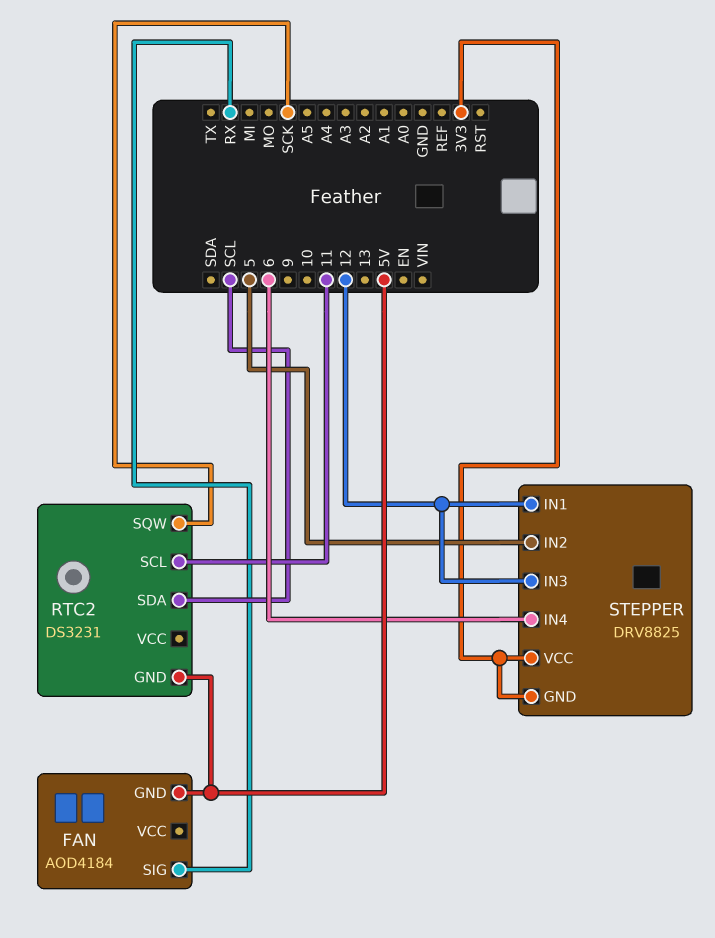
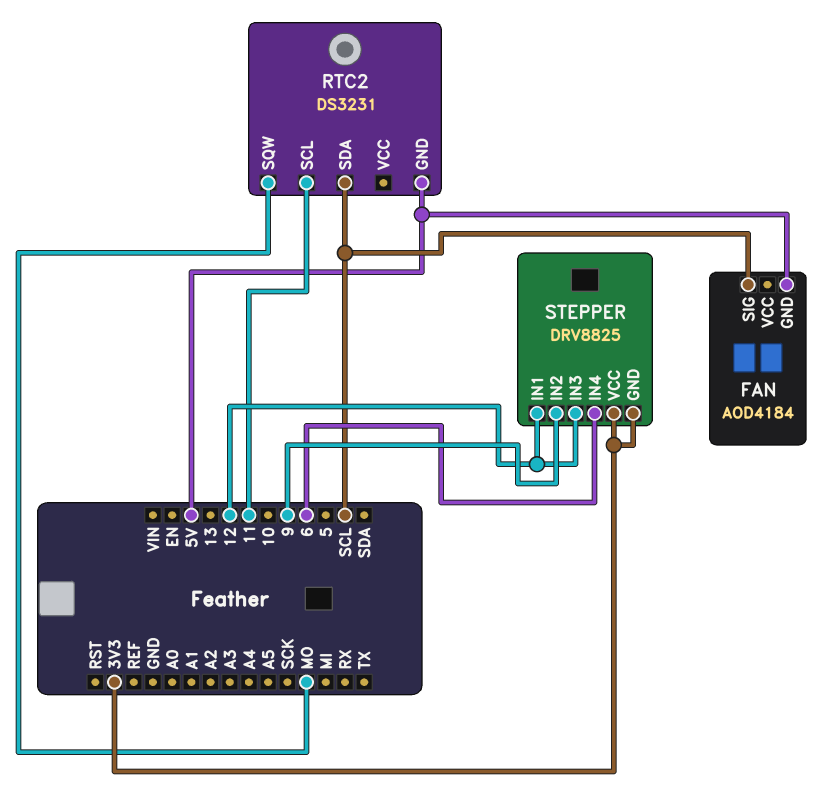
FAN pin SIG: RX -> SCL
RTC2 pin SQW: SCK -> MO
STEPPER pin IN2: 5 -> 9

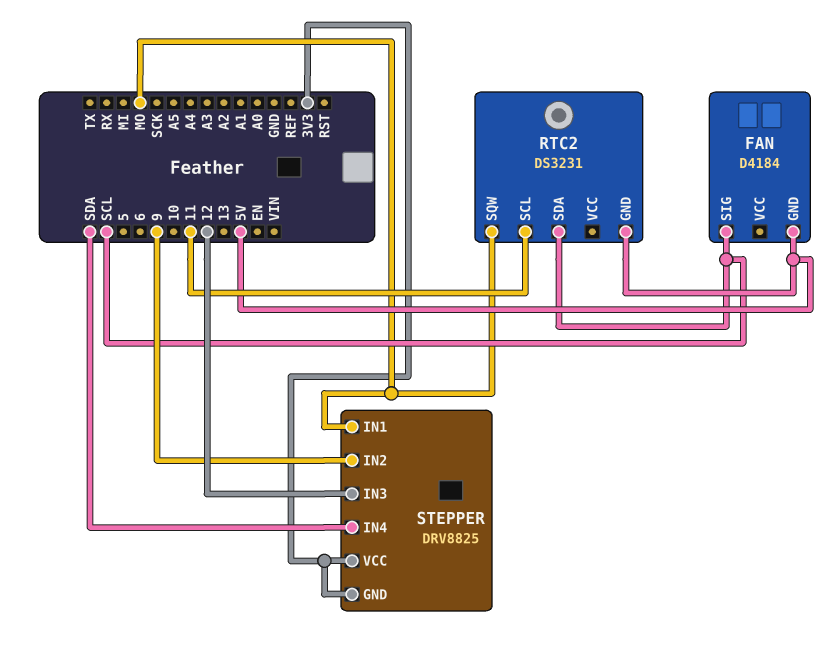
FAN: AOD4184 -> D4184
STEPPER pin IN1: 12 -> MO
STEPPER pin IN4: 6 -> SDA

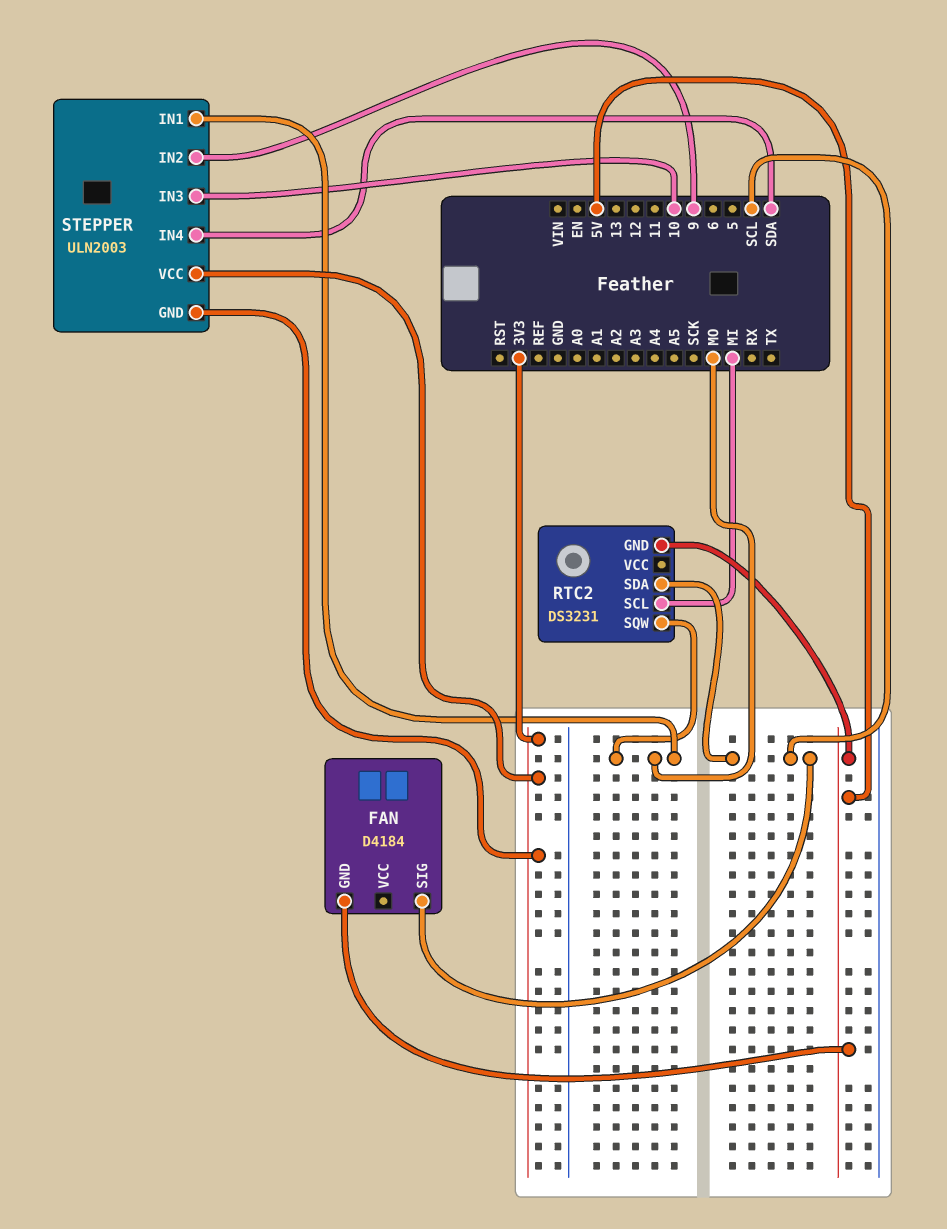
RTC2 pin SCL: 11 -> MI
STEPPER: DRV8825 -> ULN2003
STEPPER pin IN3: 12 -> 10

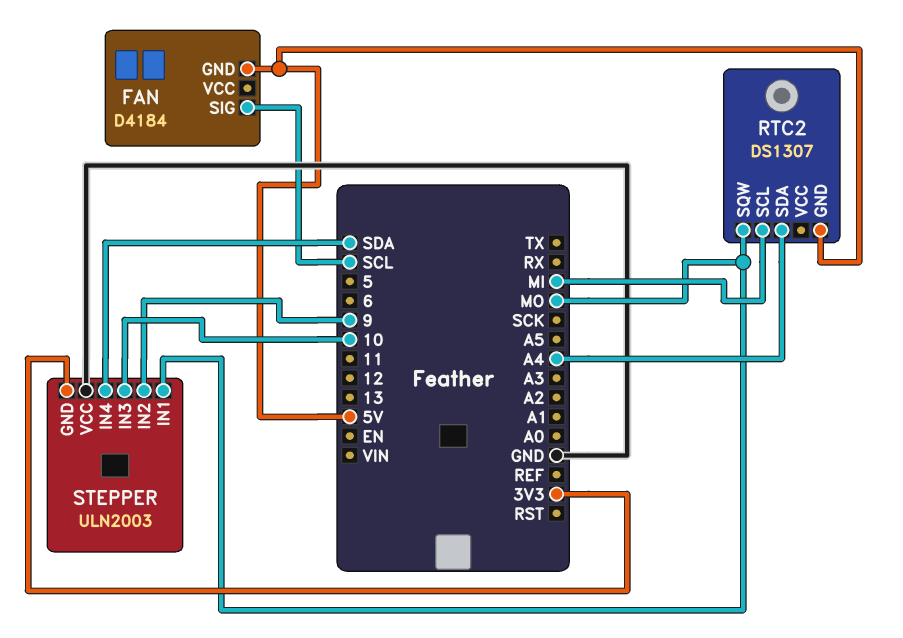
RTC2: DS3231 -> DS1307
RTC2 pin SDA: SCL -> A4
STEPPER pin VCC: 3V3 -> GND

